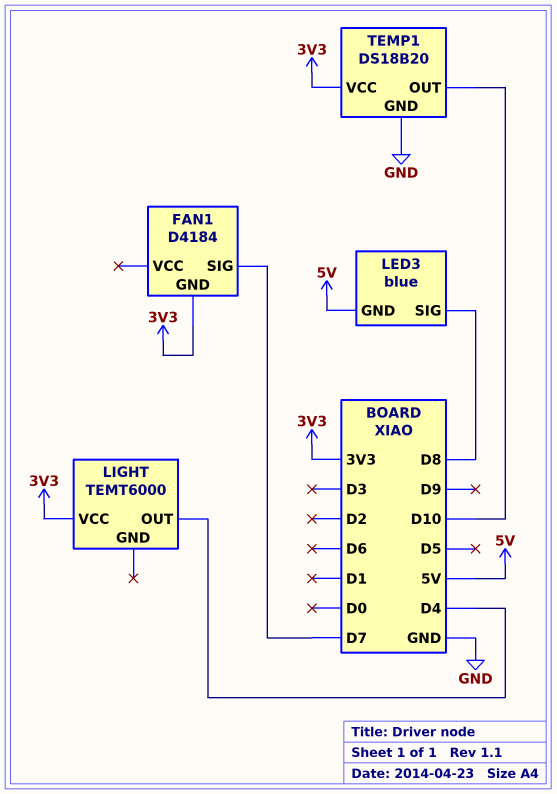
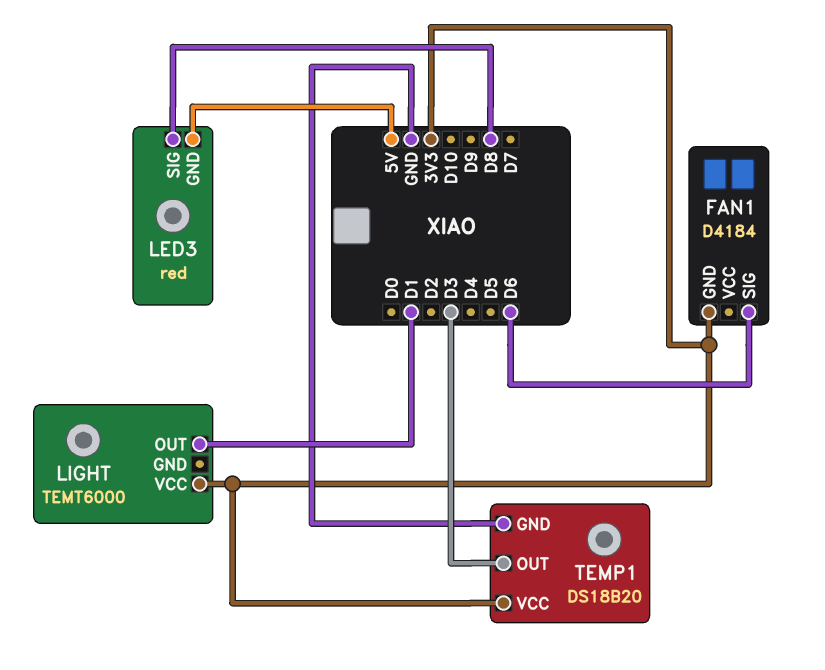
FAN1 pin SIG: D7 -> D6
LED3: blue -> red
LIGHT pin OUT: D4 -> D1
TEMP1 pin OUT: D10 -> D3

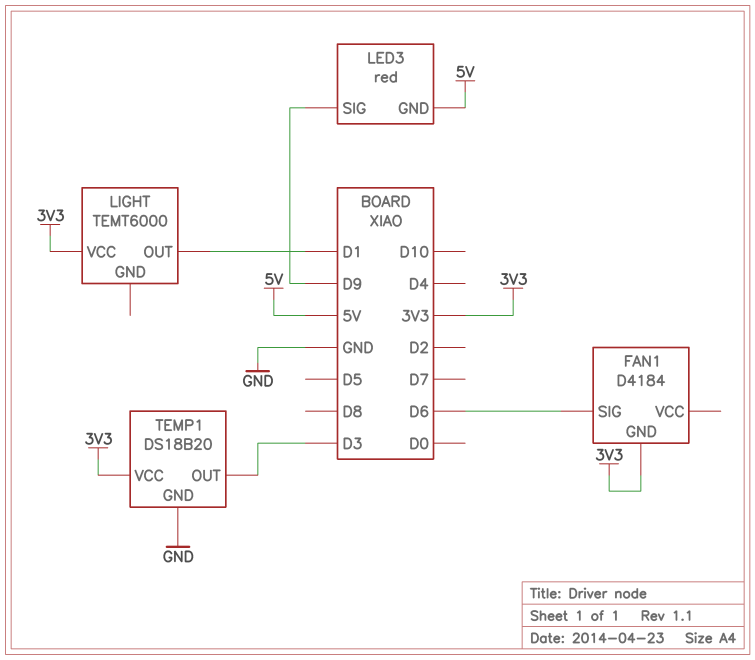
LED3 pin SIG: D8 -> D9

